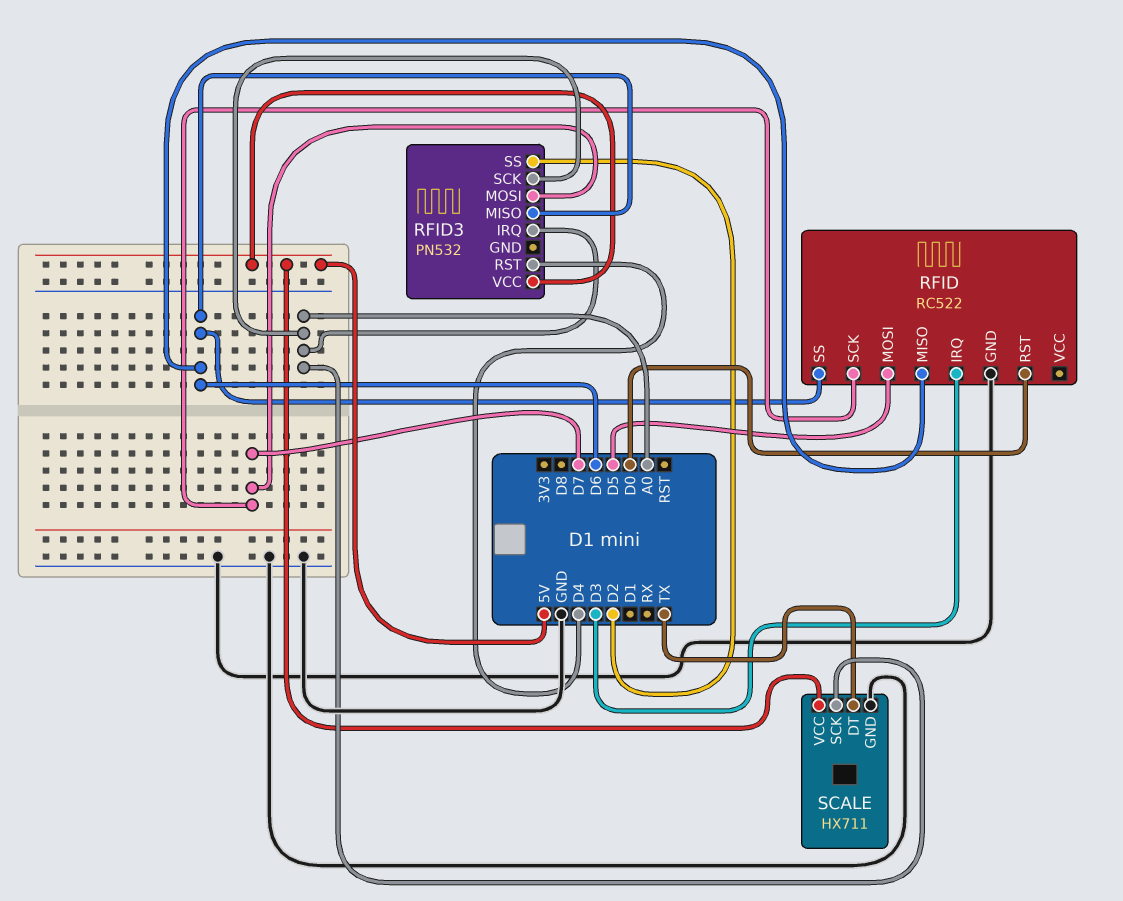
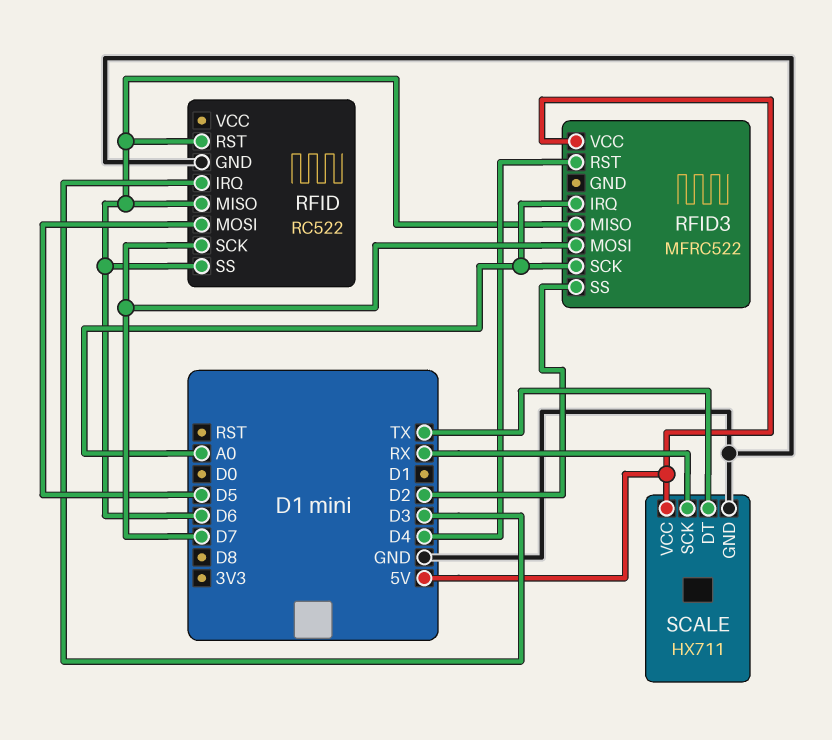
RFID pin RST: D0 -> D6
RFID3: PN532 -> MFRC522
SCALE pin SCK: A0 -> RX

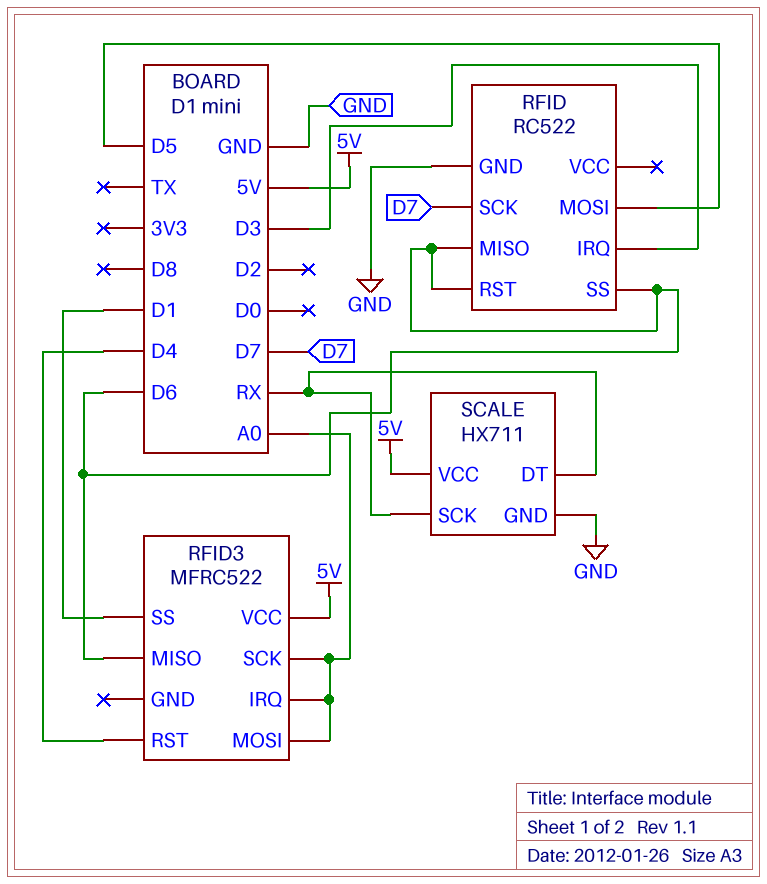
RFID3 pin MOSI: D7 -> A0
RFID3 pin SS: D2 -> D1
SCALE pin DT: TX -> RX

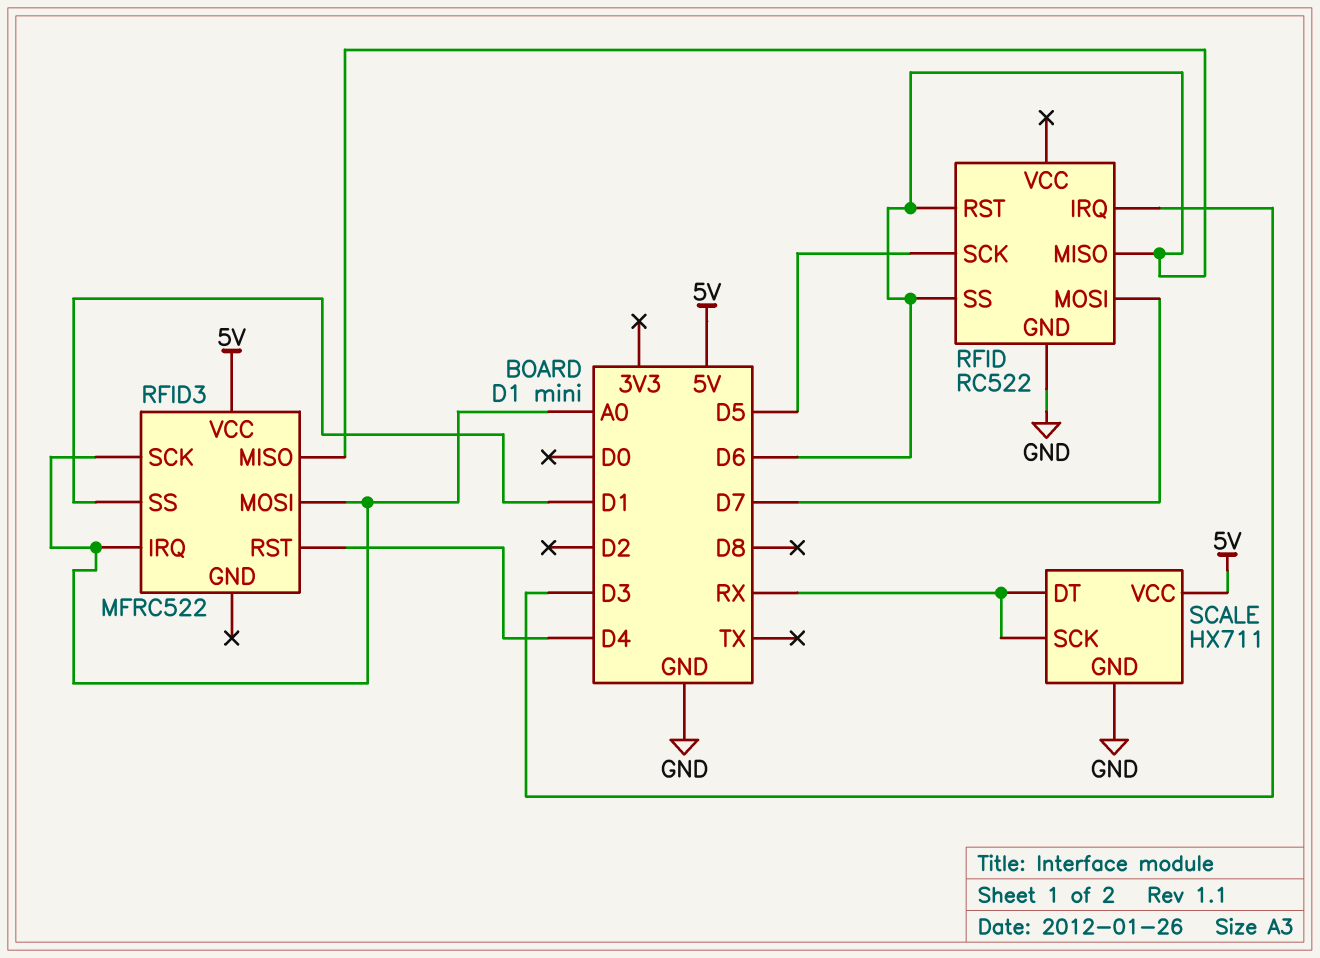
RFID pin MOSI: D5 -> D7
RFID pin SCK: D7 -> D5

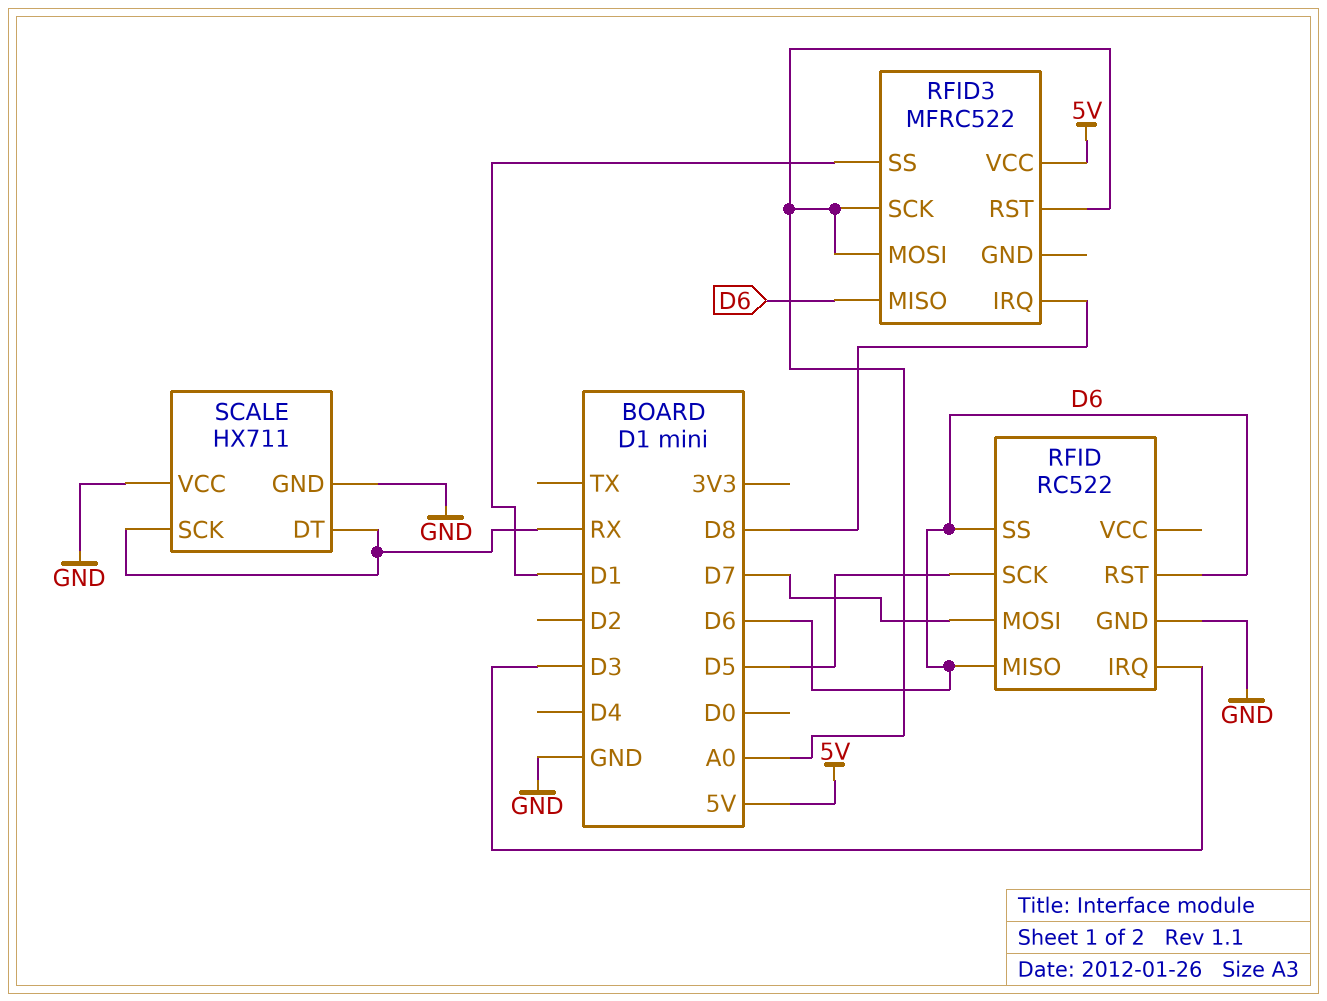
RFID3 pin IRQ: A0 -> D8
RFID3 pin RST: D4 -> A0
SCALE pin VCC: 5V -> GND

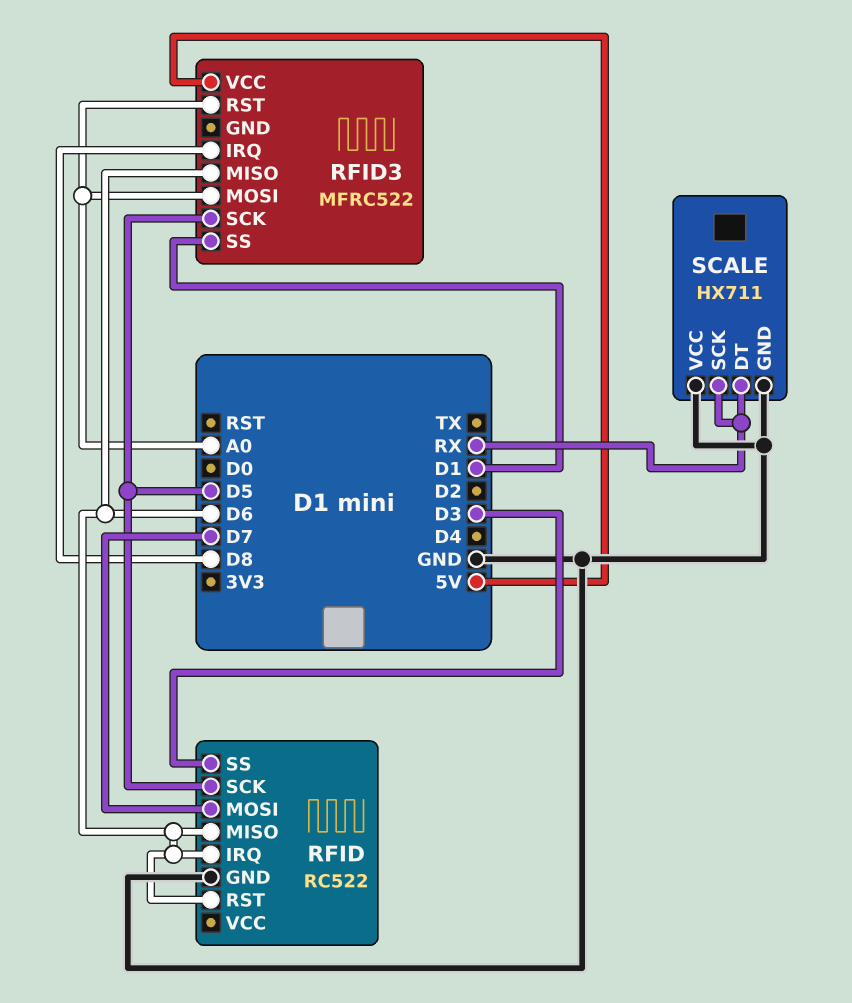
RFID pin IRQ: D3 -> D6
RFID pin SS: D6 -> D3
RFID3 pin SCK: A0 -> D5

